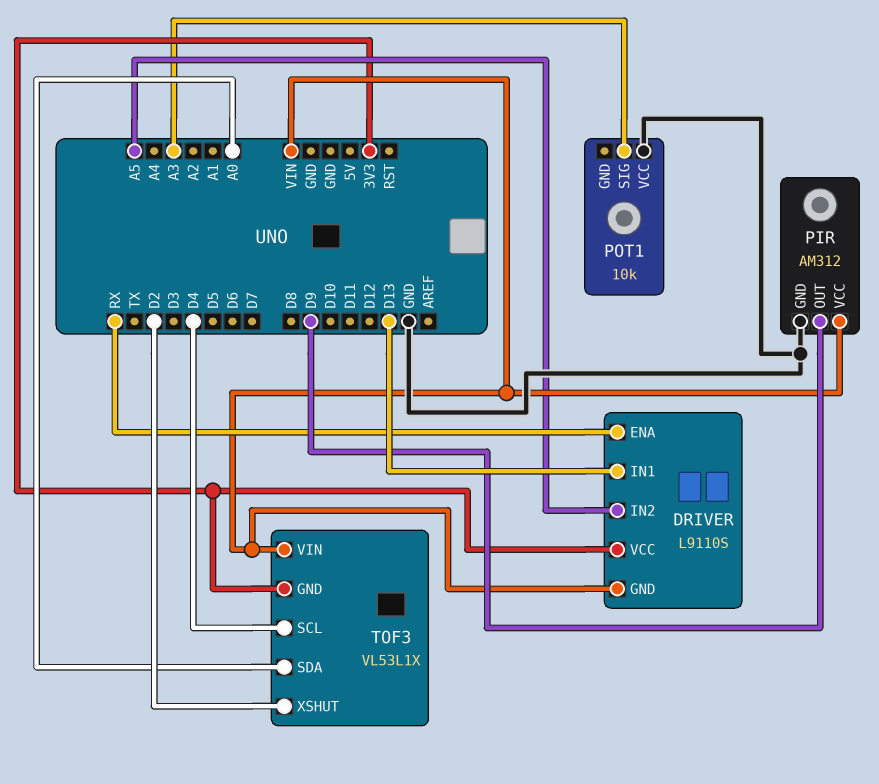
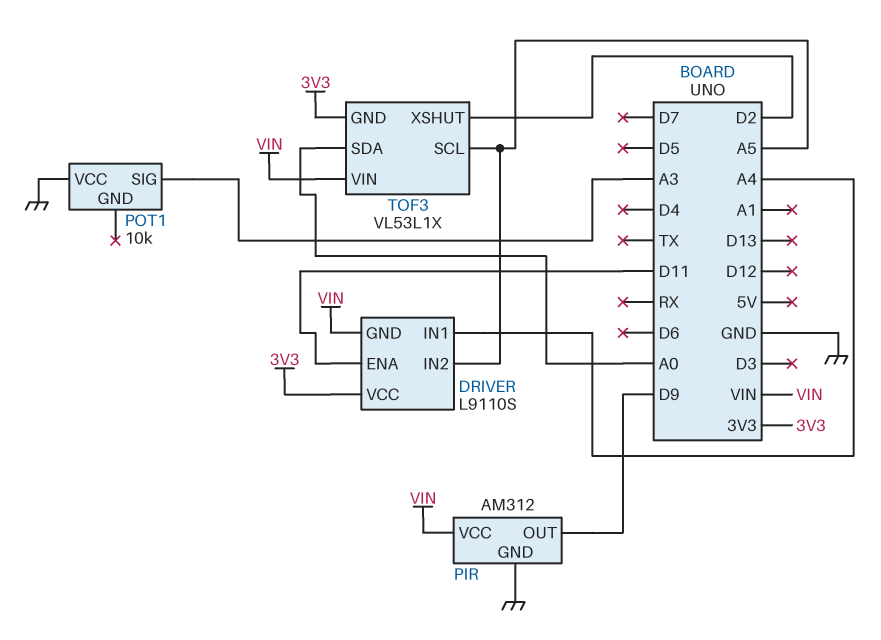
DRIVER pin ENA: RX -> D11
DRIVER pin IN1: D13 -> A4
TOF3 pin SCL: D4 -> A5

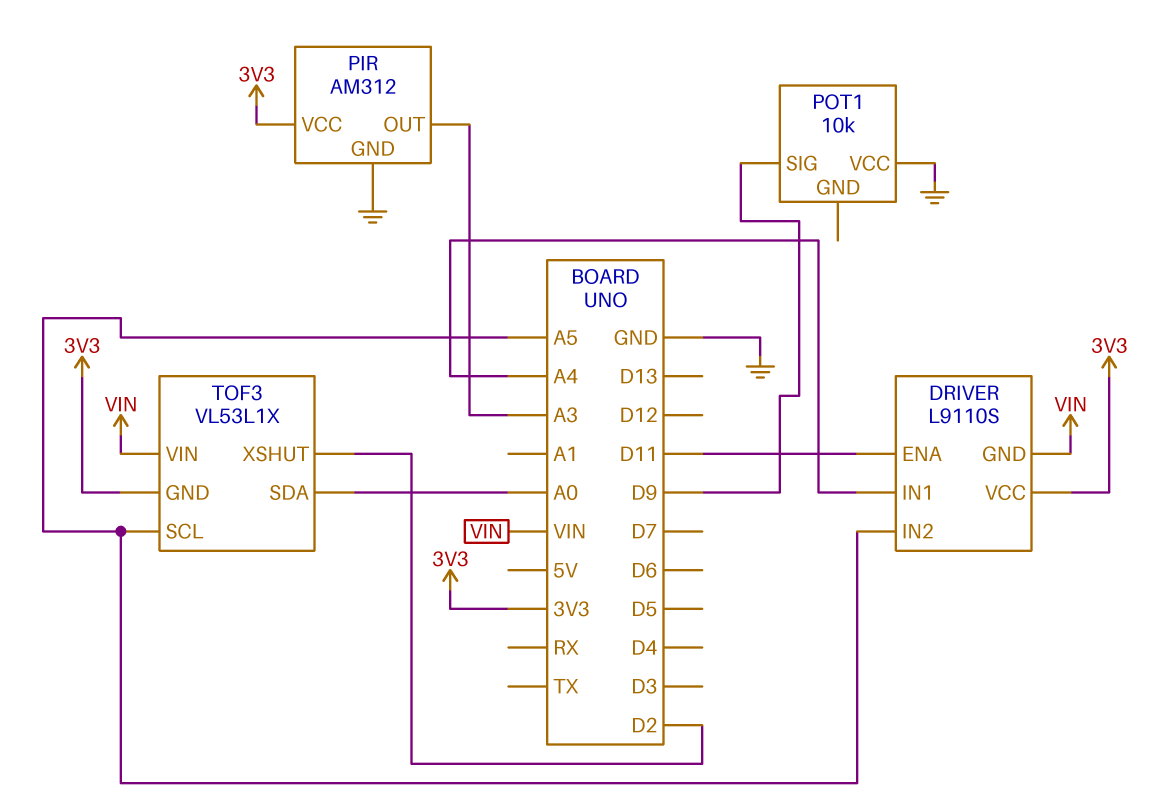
PIR pin OUT: D9 -> A3
PIR pin VCC: VIN -> 3V3
POT1 pin SIG: A3 -> D9

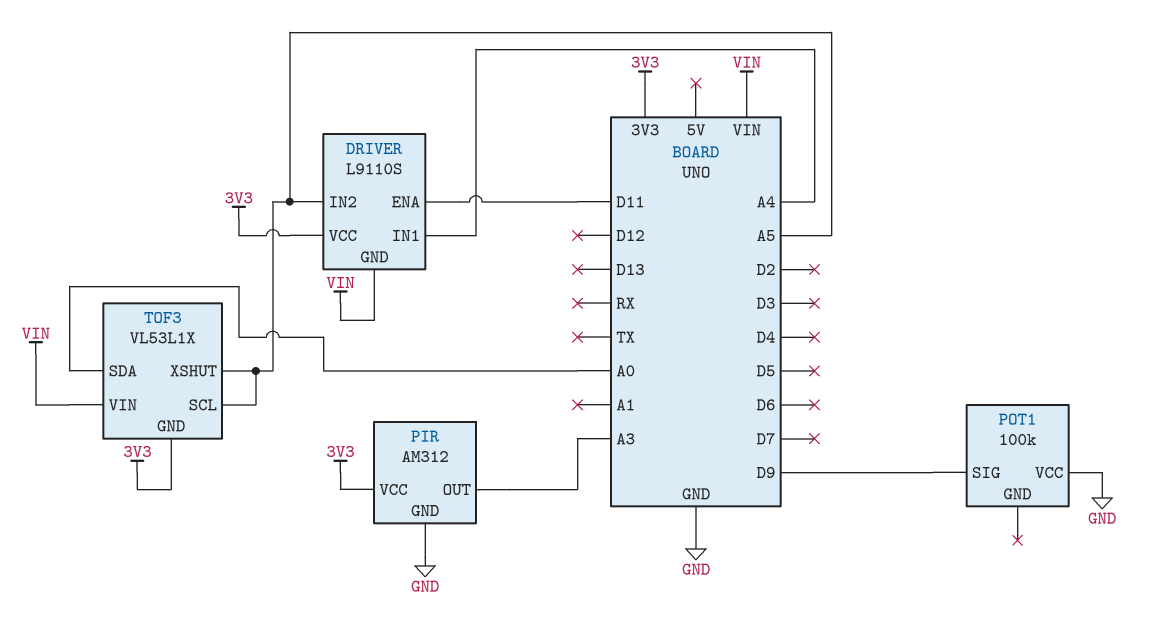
POT1: 10k -> 100k
TOF3 pin XSHUT: D2 -> A5

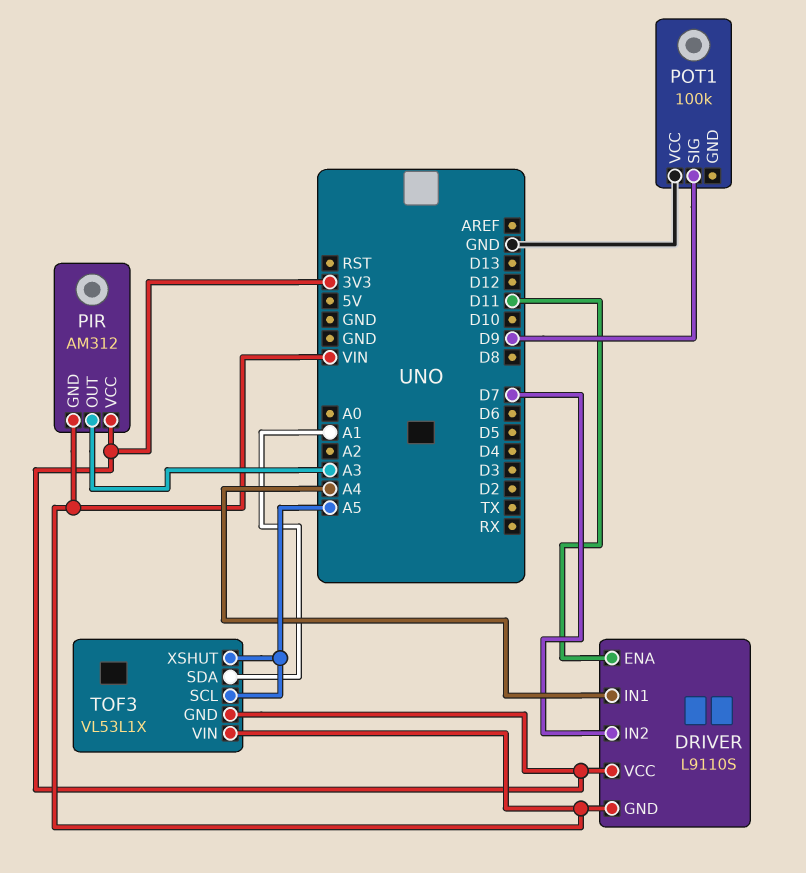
DRIVER pin IN2: A5 -> D7
PIR pin GND: GND -> VIN
TOF3 pin SDA: A0 -> A1

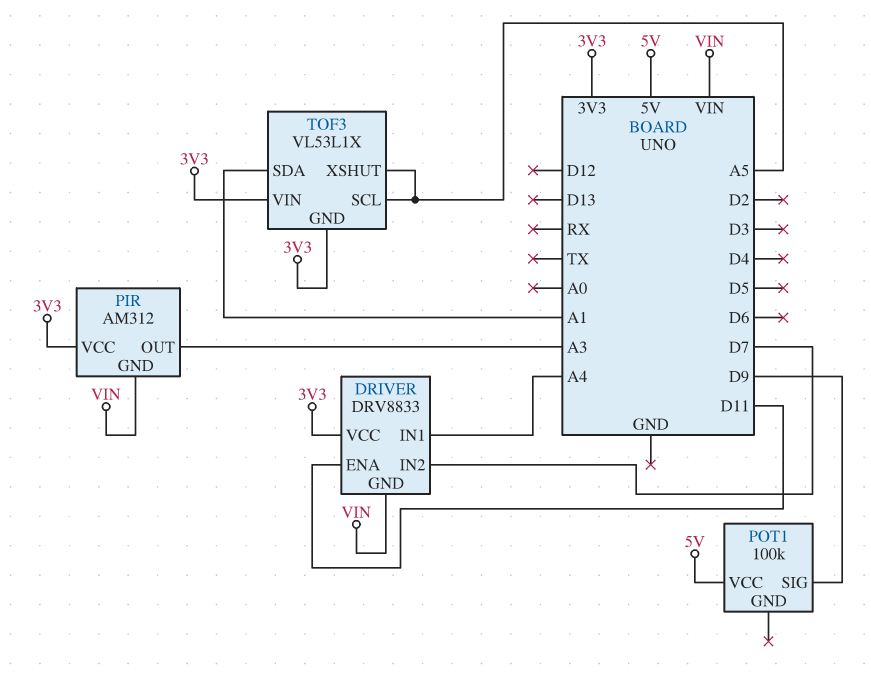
DRIVER: L9110S -> DRV8833
POT1 pin VCC: GND -> 5V
TOF3 pin VIN: VIN -> 3V3

